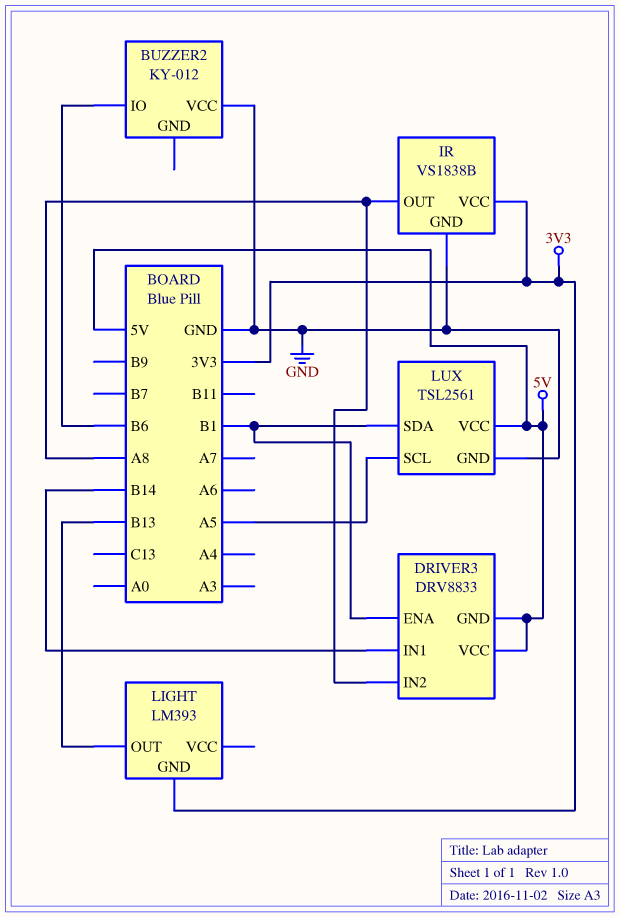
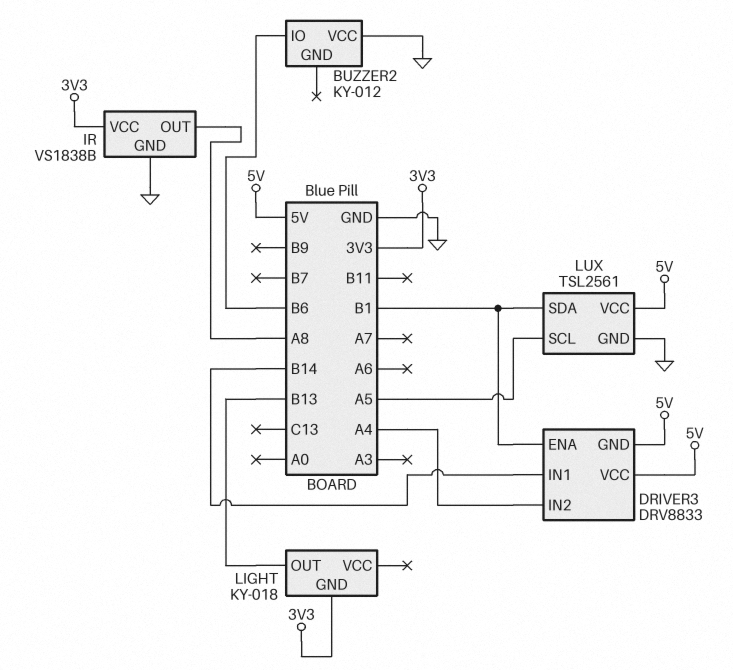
DRIVER3 pin IN2: A8 -> A4
LIGHT: LM393 -> KY-018

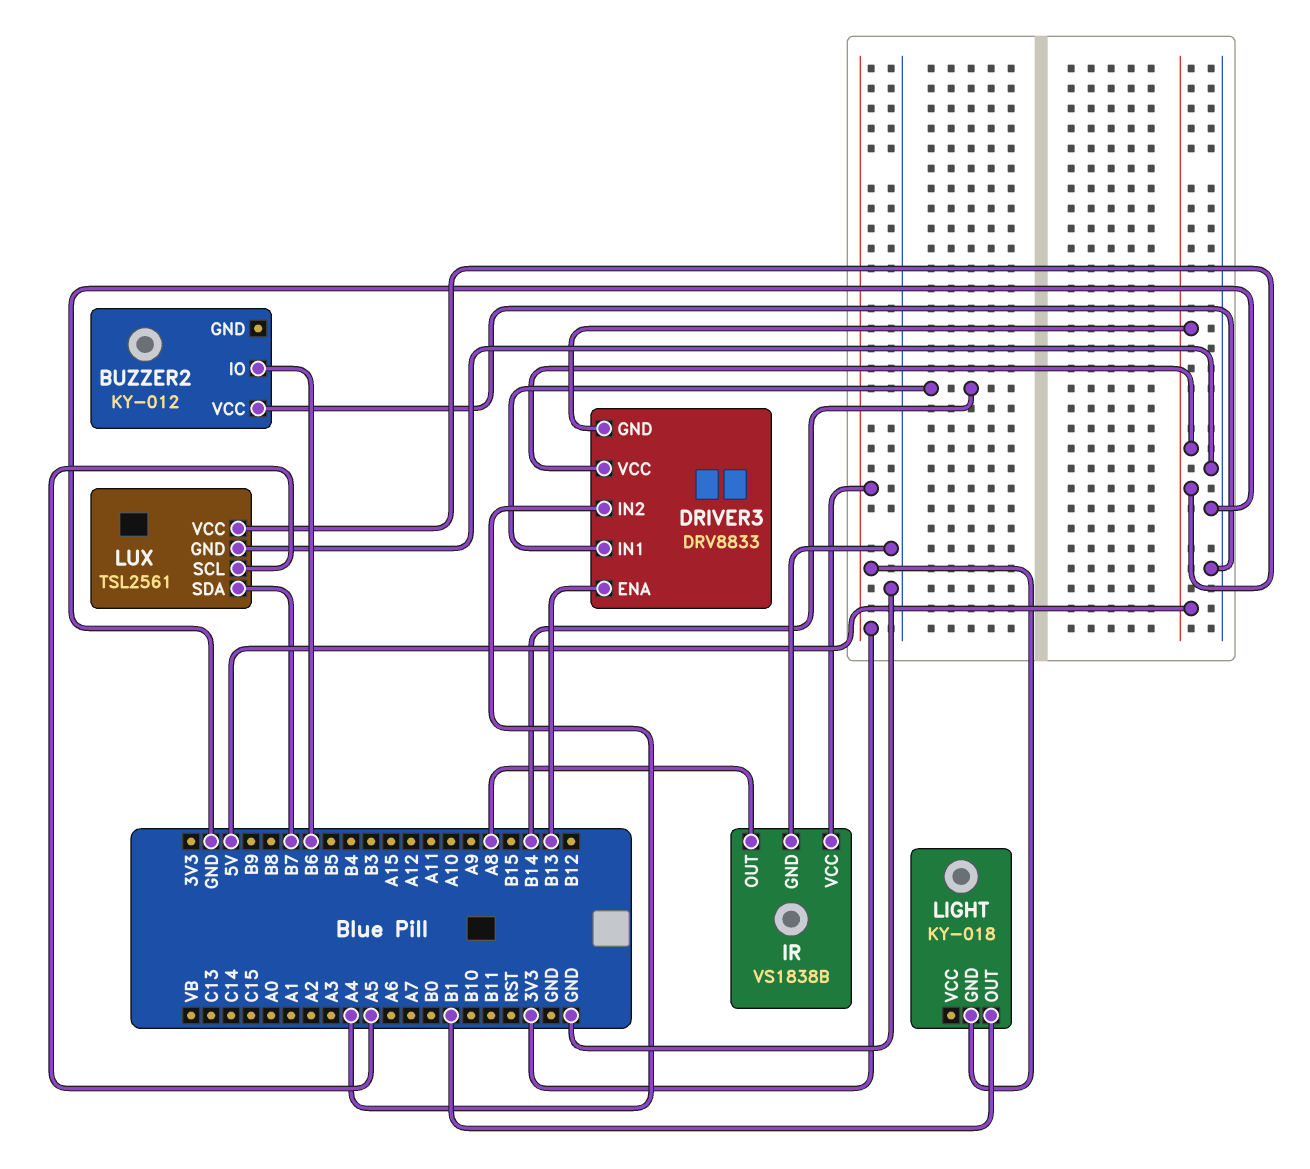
DRIVER3 pin ENA: B1 -> B13
LIGHT pin OUT: B13 -> B1
LUX pin SDA: B1 -> B7

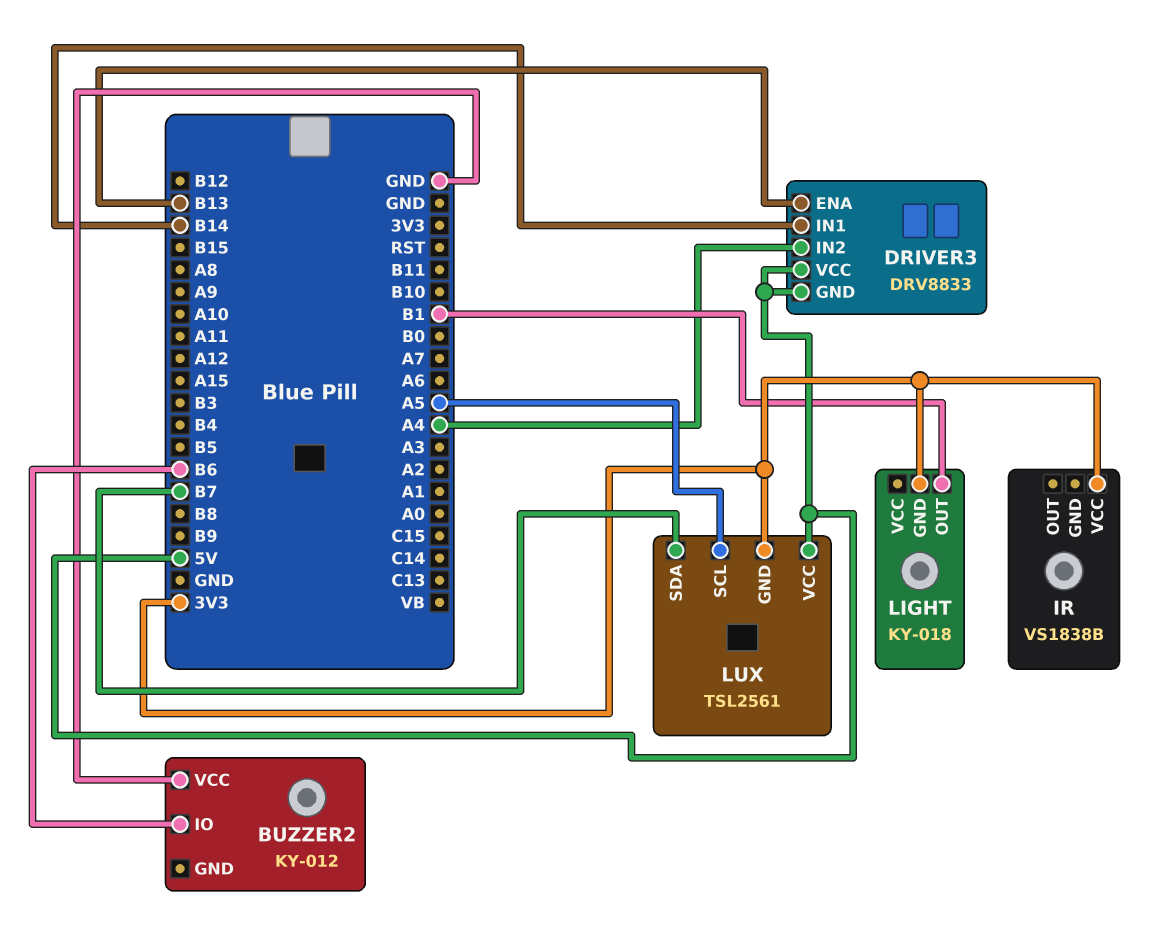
IR pin GND: GND -> none
IR pin OUT: A8 -> none
LUX pin GND: GND -> 3V3

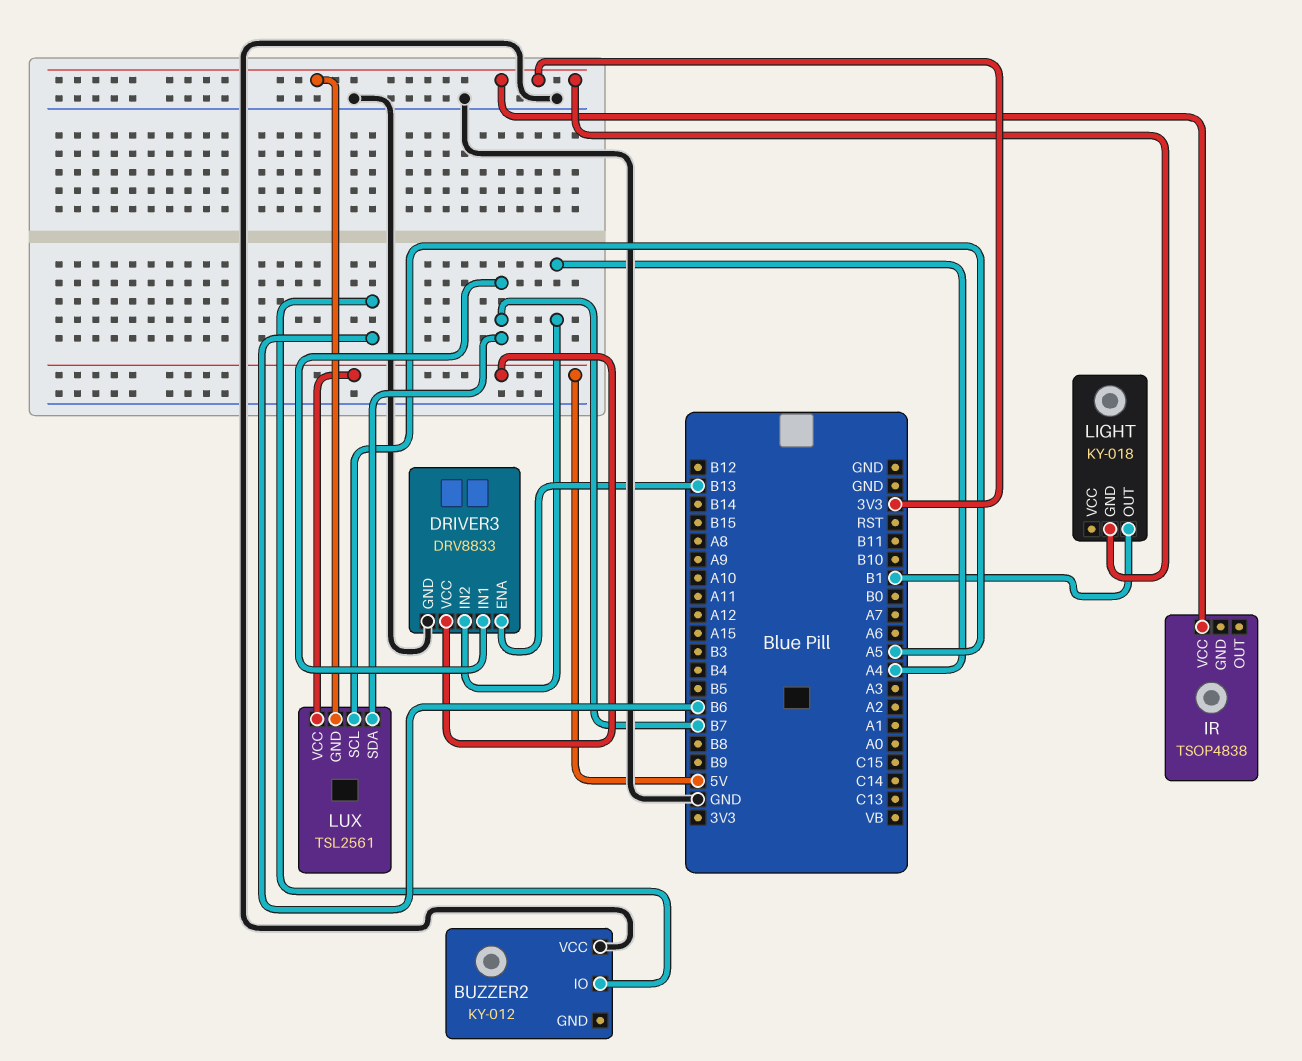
DRIVER3 pin GND: 5V -> GND
DRIVER3 pin IN1: B14 -> B7
IR: VS1838B -> TSOP4838

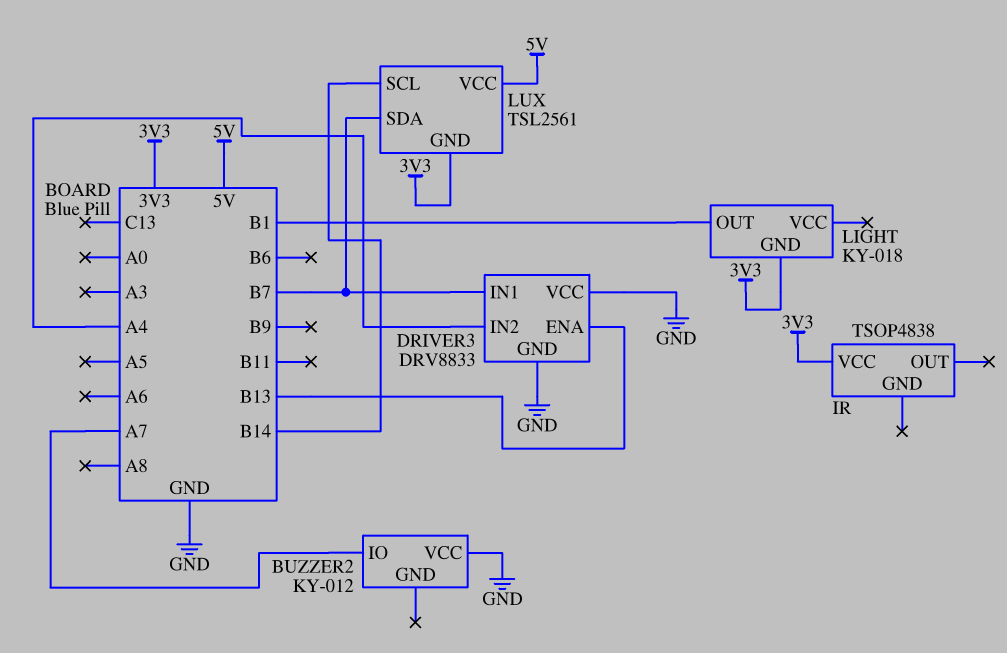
BUZZER2 pin IO: B6 -> A7
DRIVER3 pin VCC: 5V -> GND
LUX pin SCL: A5 -> B14

